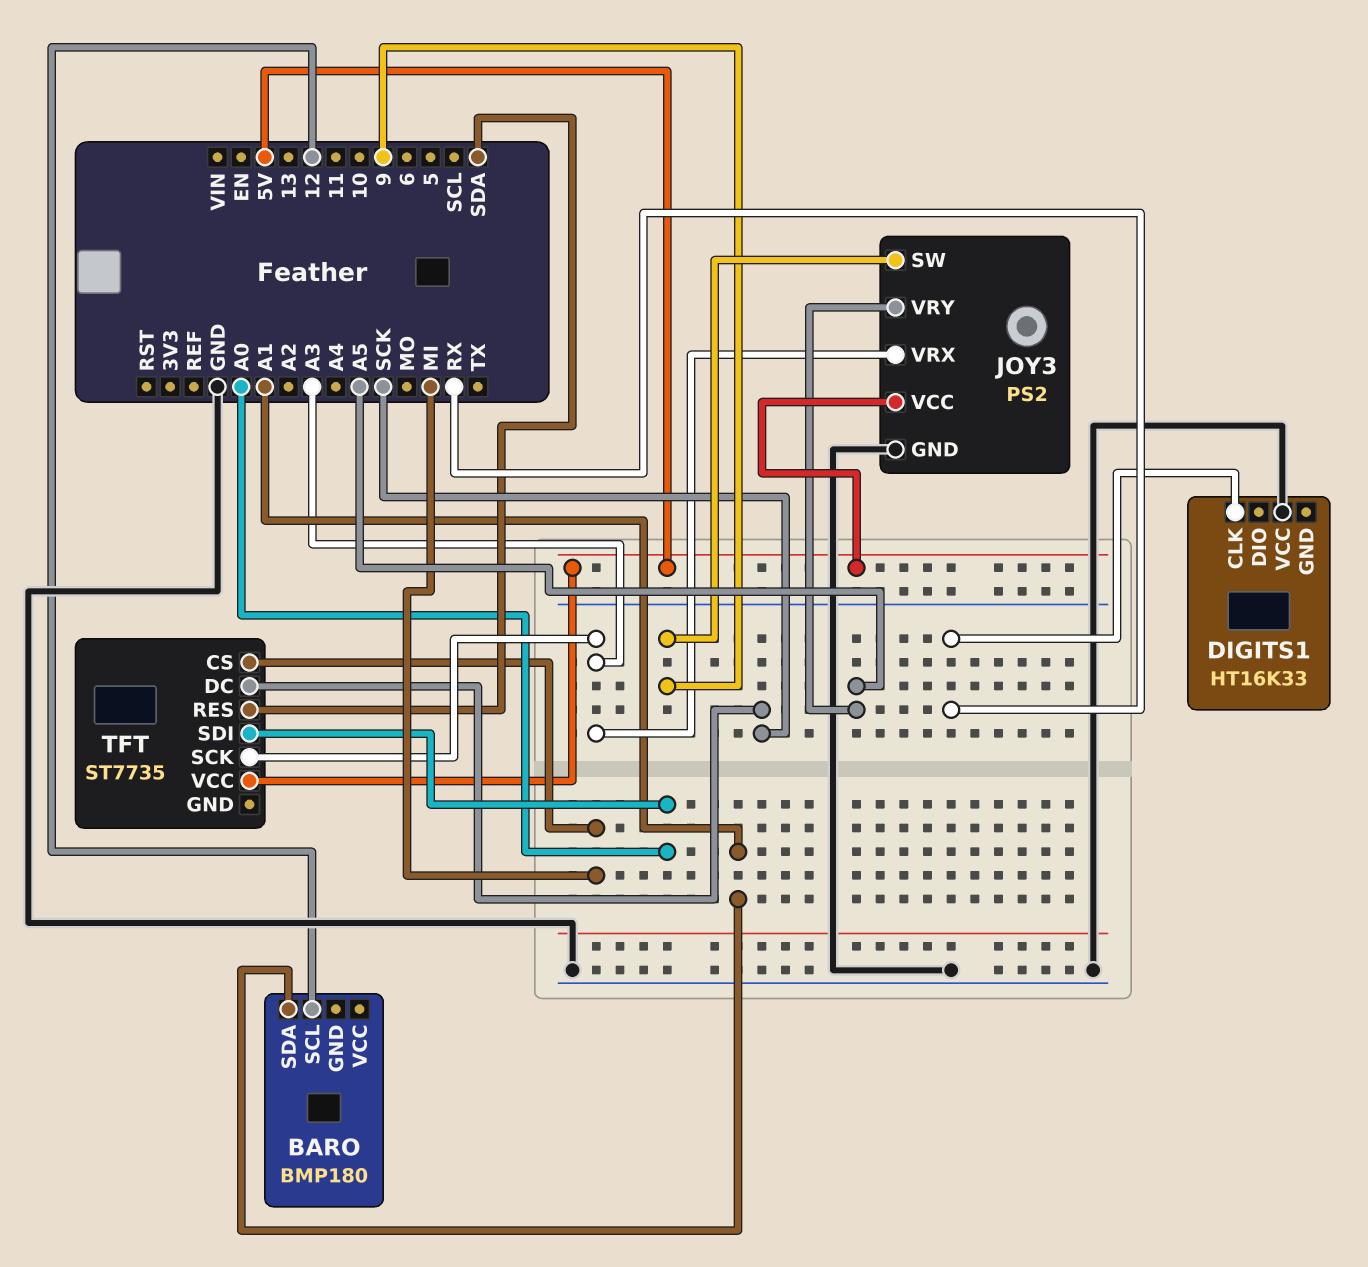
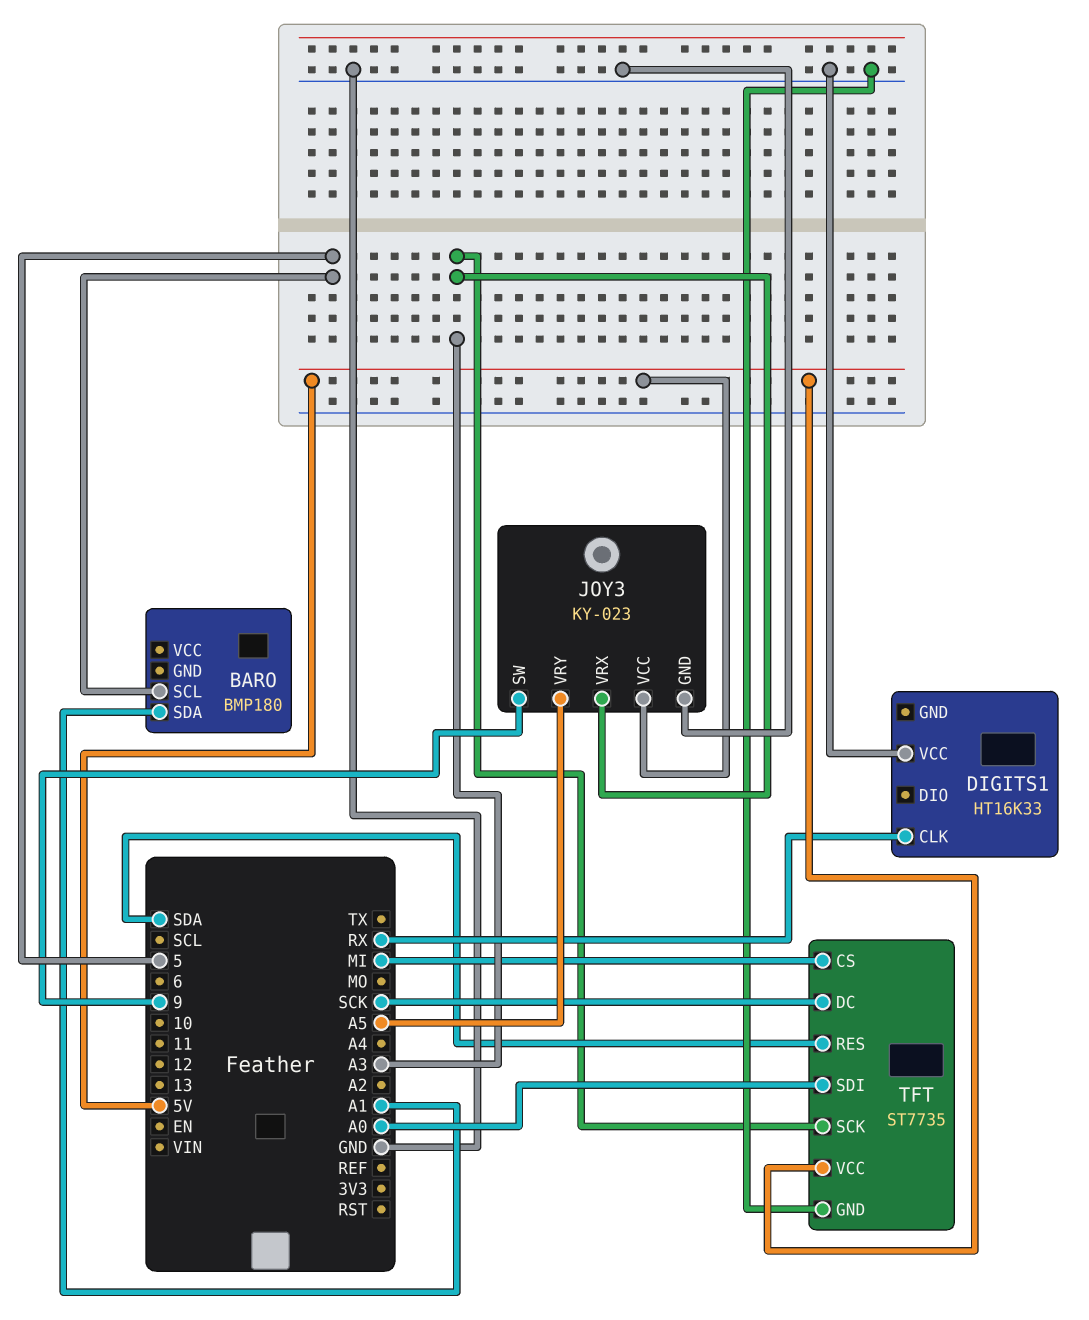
BARO pin SCL: 12 -> 5
JOY3: PS2 -> KY-023
TFT pin GND: none -> GND

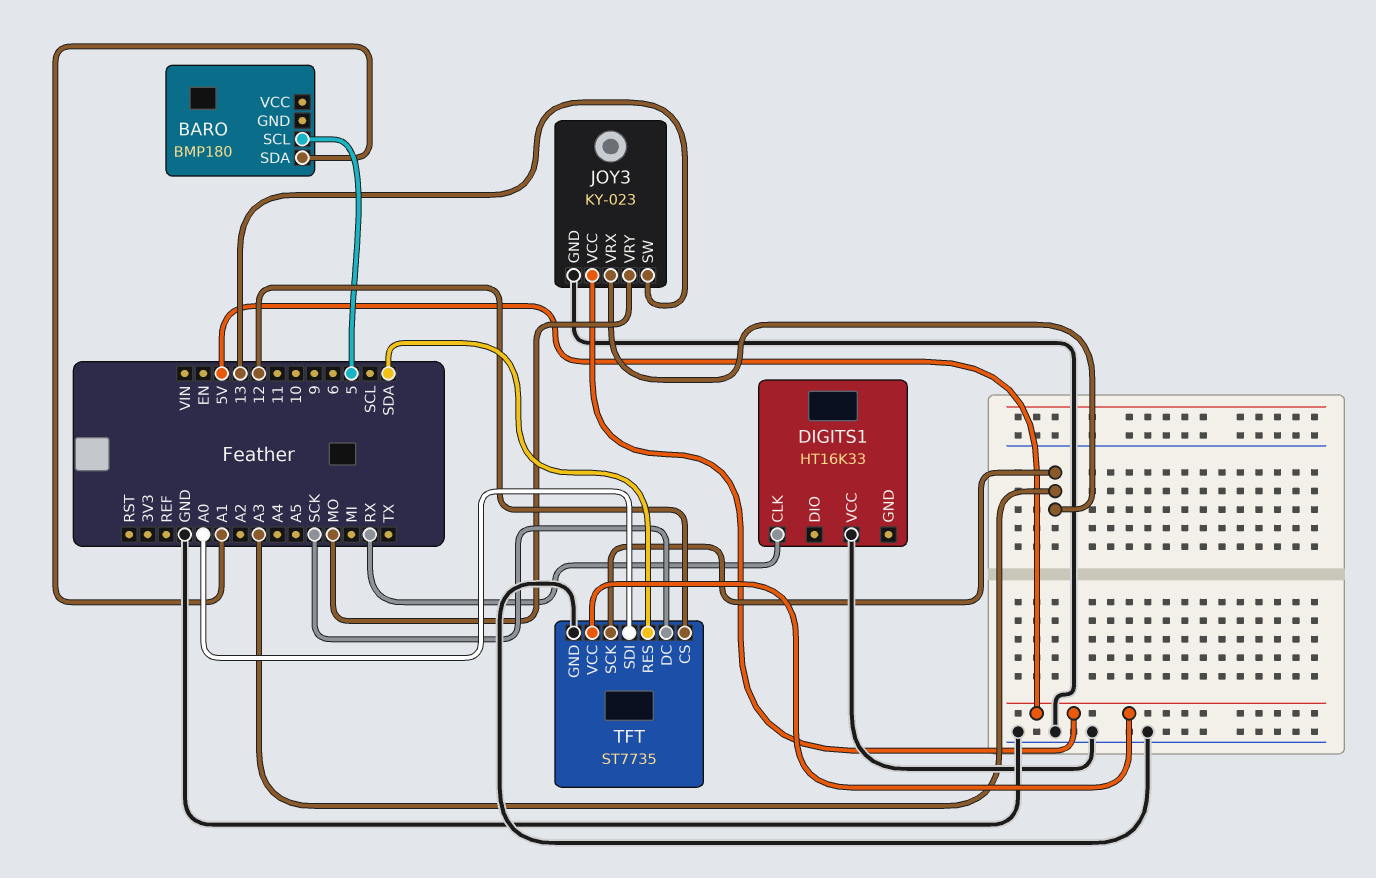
JOY3 pin SW: 9 -> 13
JOY3 pin VRY: A5 -> MO
TFT pin CS: MI -> 12

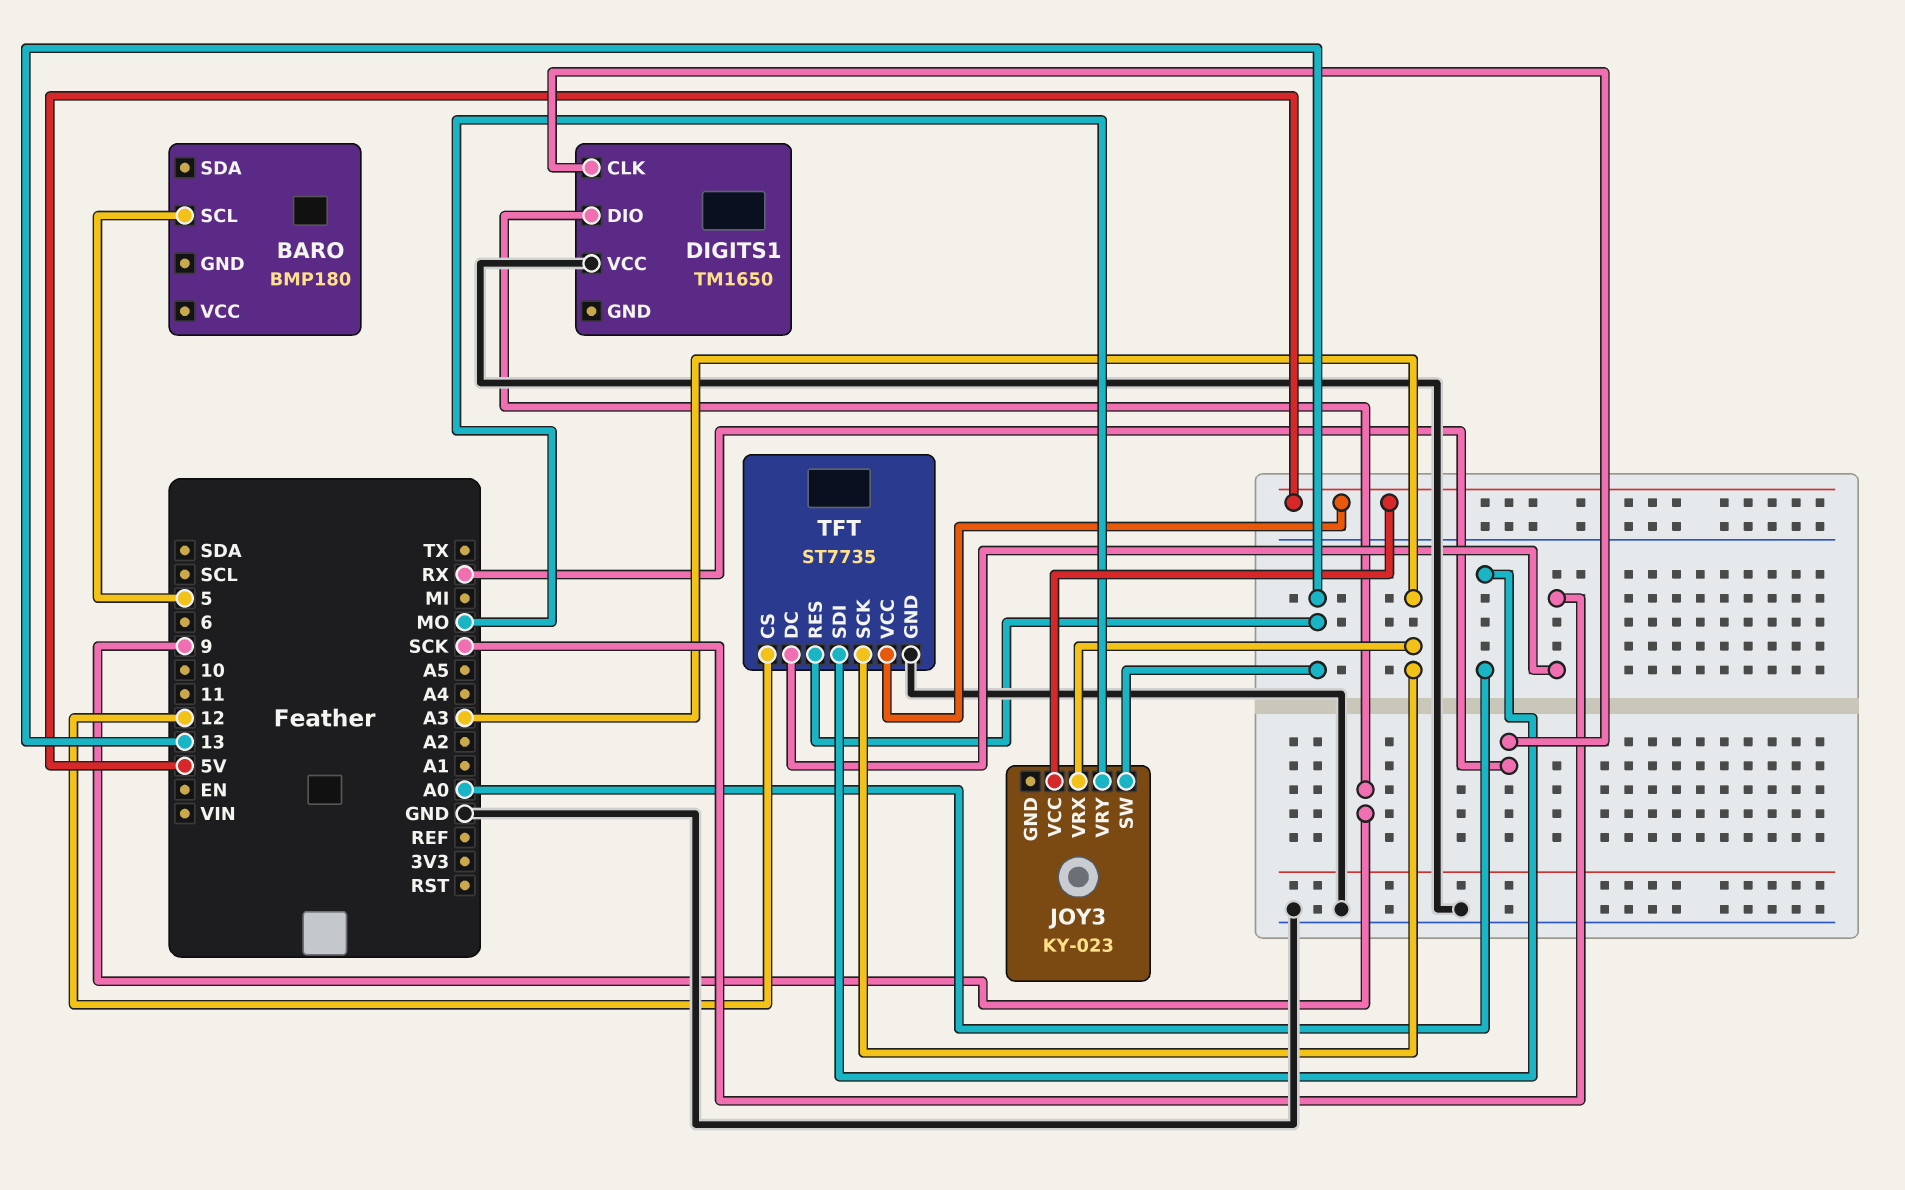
BARO pin SDA: A1 -> none
DIGITS1: HT16K33 -> TM1650
DIGITS1 pin DIO: none -> 9
JOY3 pin GND: GND -> none
TFT pin RES: SDA -> 13

